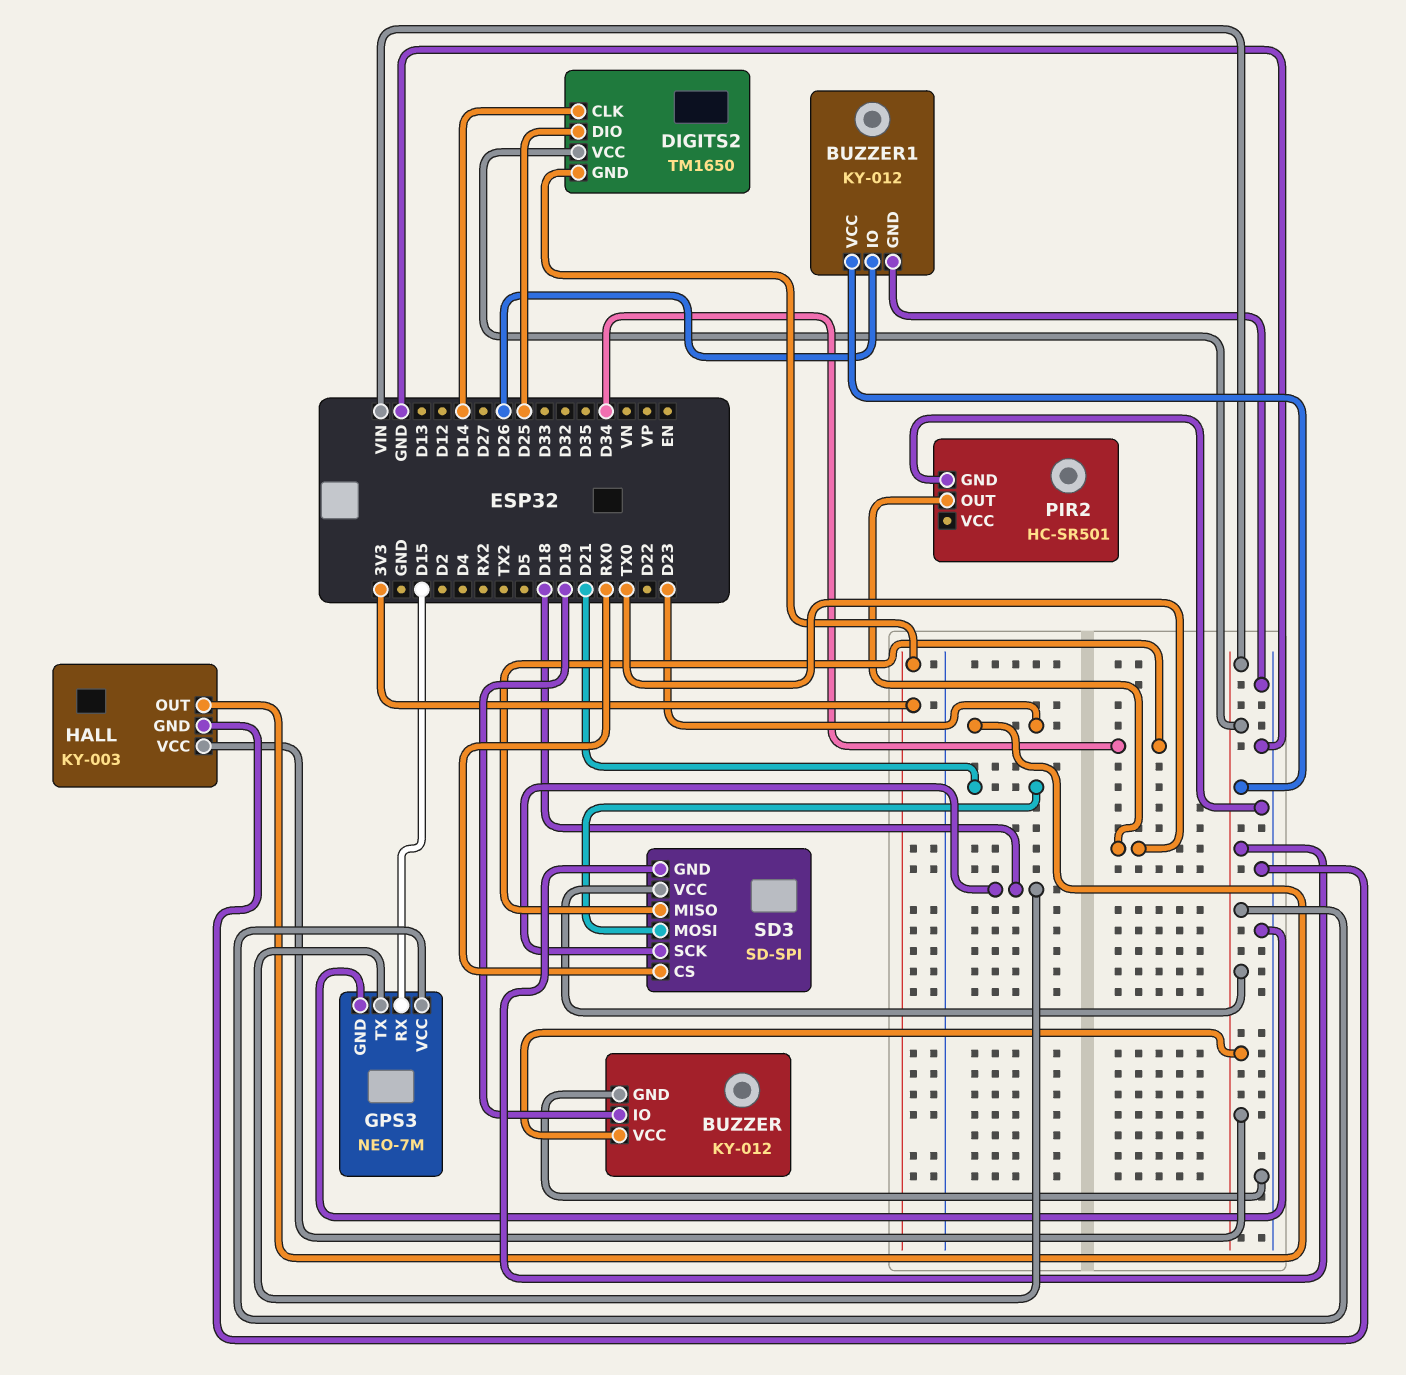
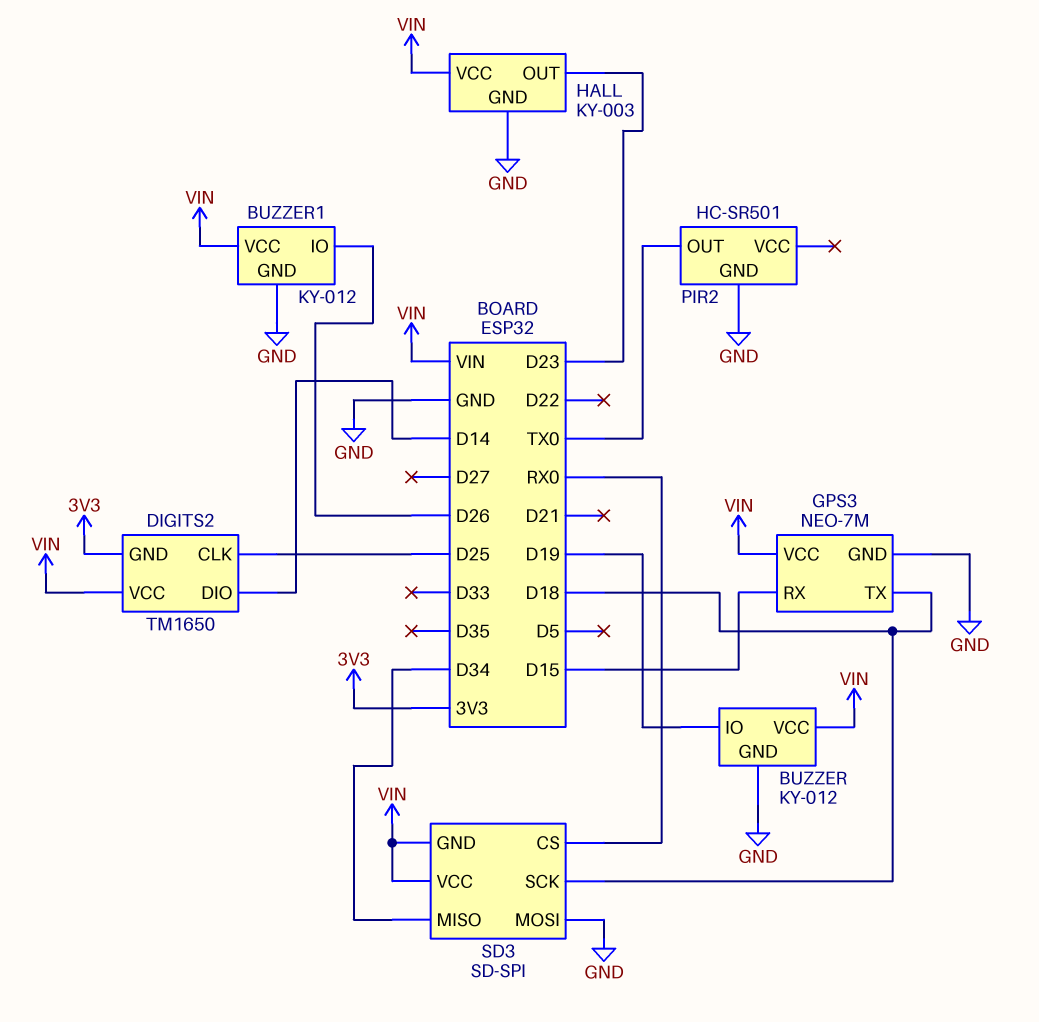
DIGITS2 pin CLK: D14 -> D25
DIGITS2 pin DIO: D25 -> D14
SD3 pin MOSI: D21 -> GND

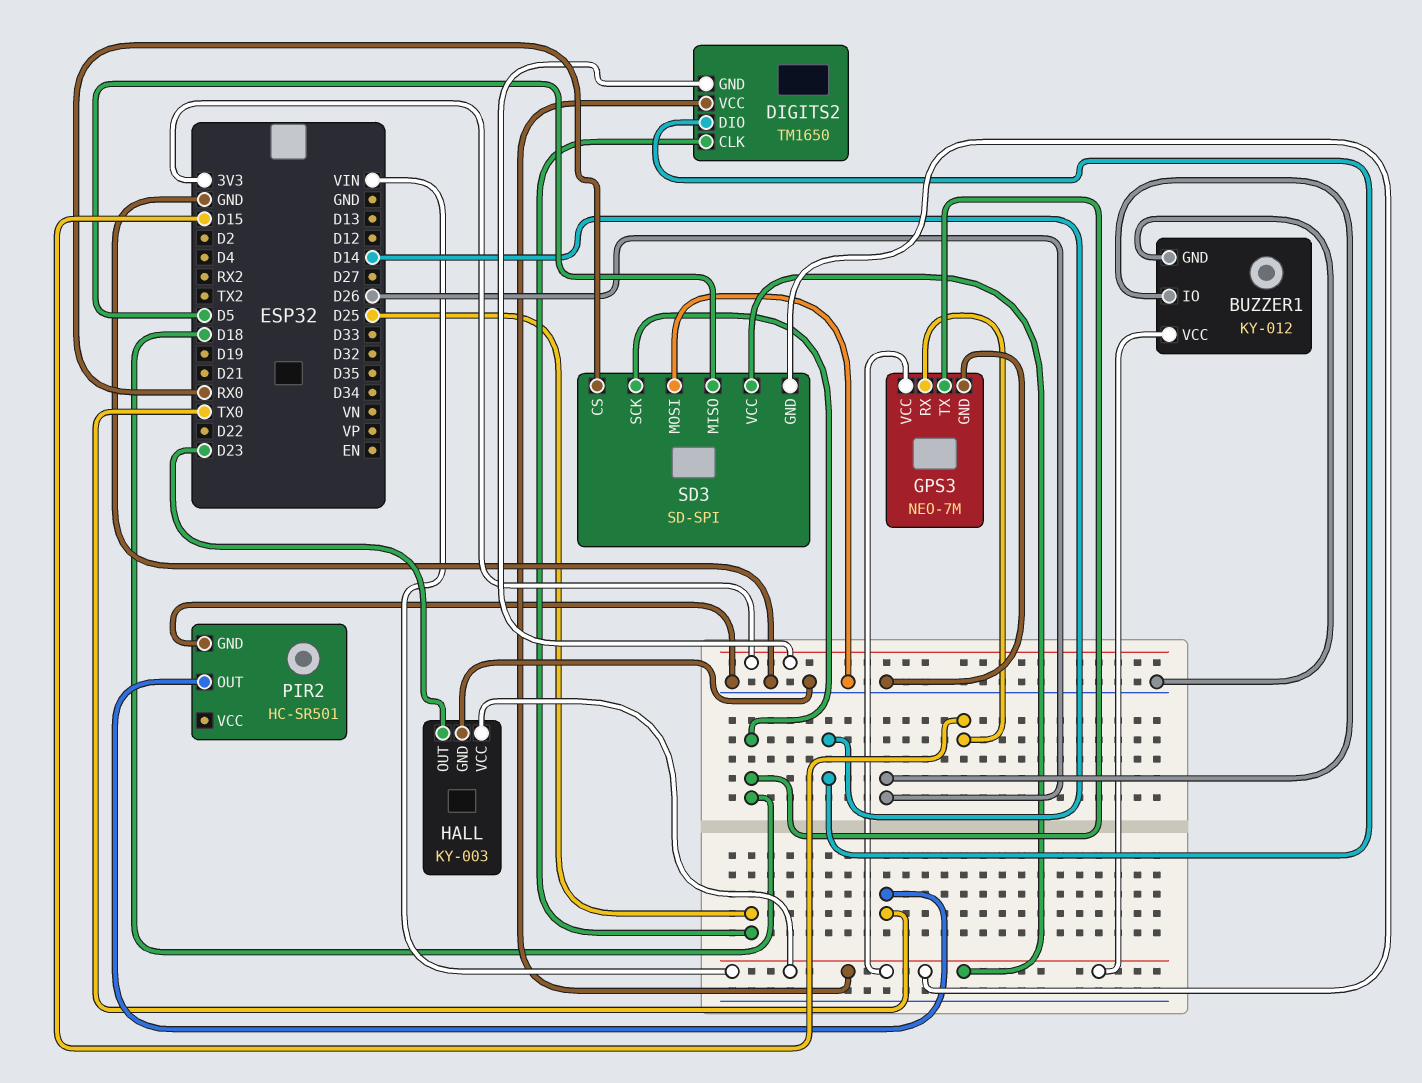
BUZZER: KY-012 -> none
BUZZER pin GND: GND -> none
BUZZER pin IO: D19 -> none
BUZZER pin VCC: VIN -> none
SD3 pin MISO: D34 -> D5

